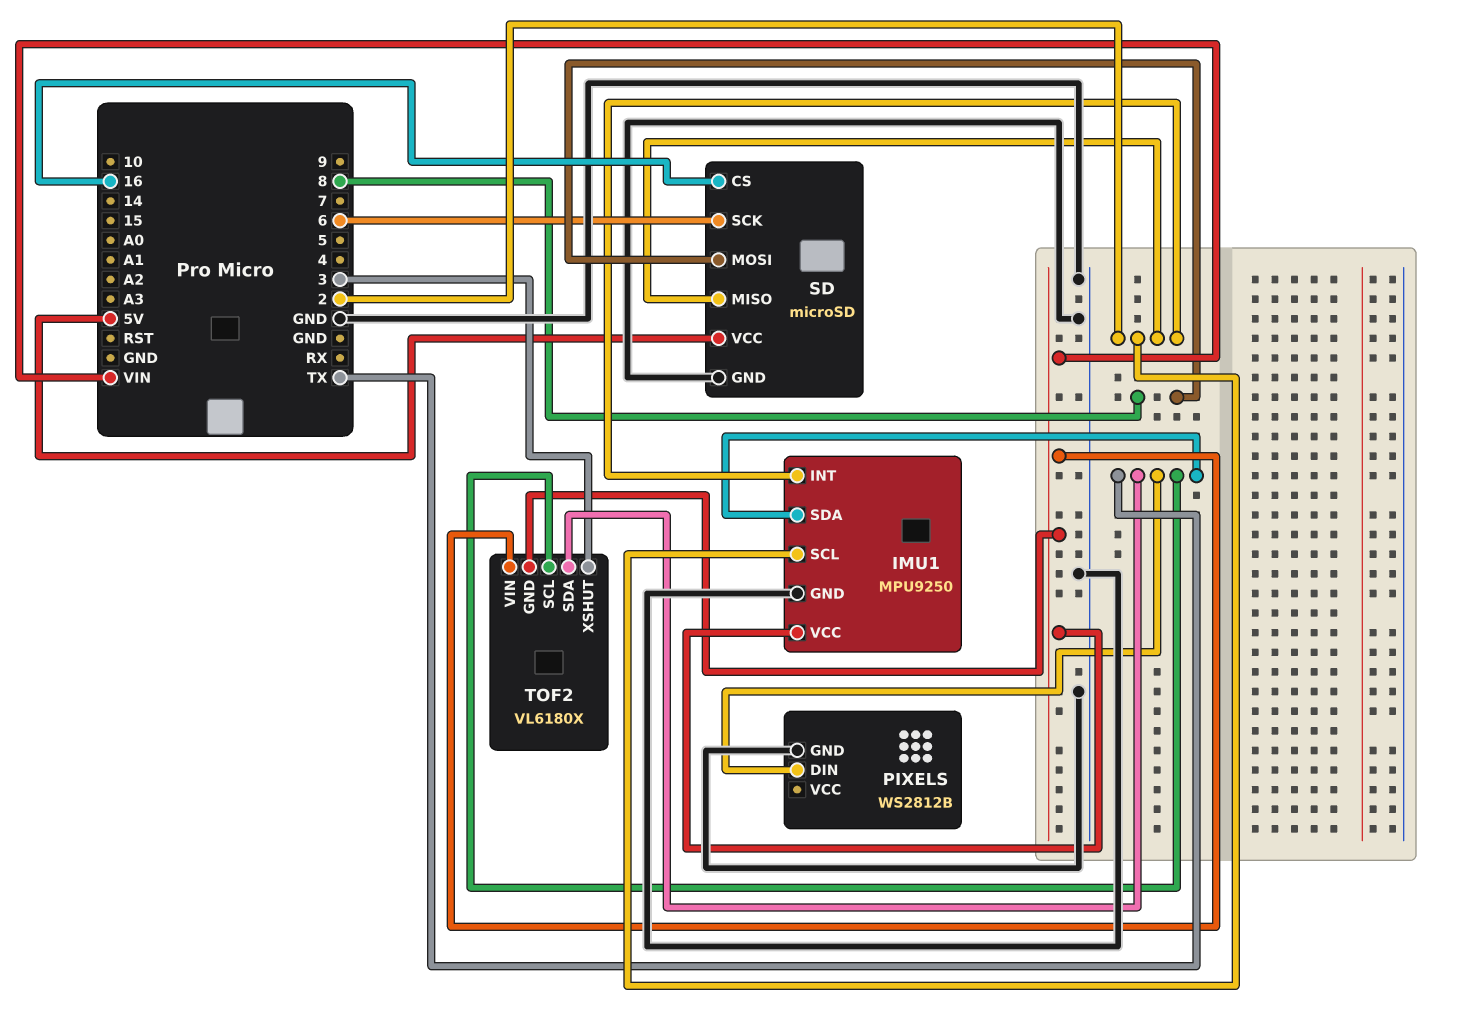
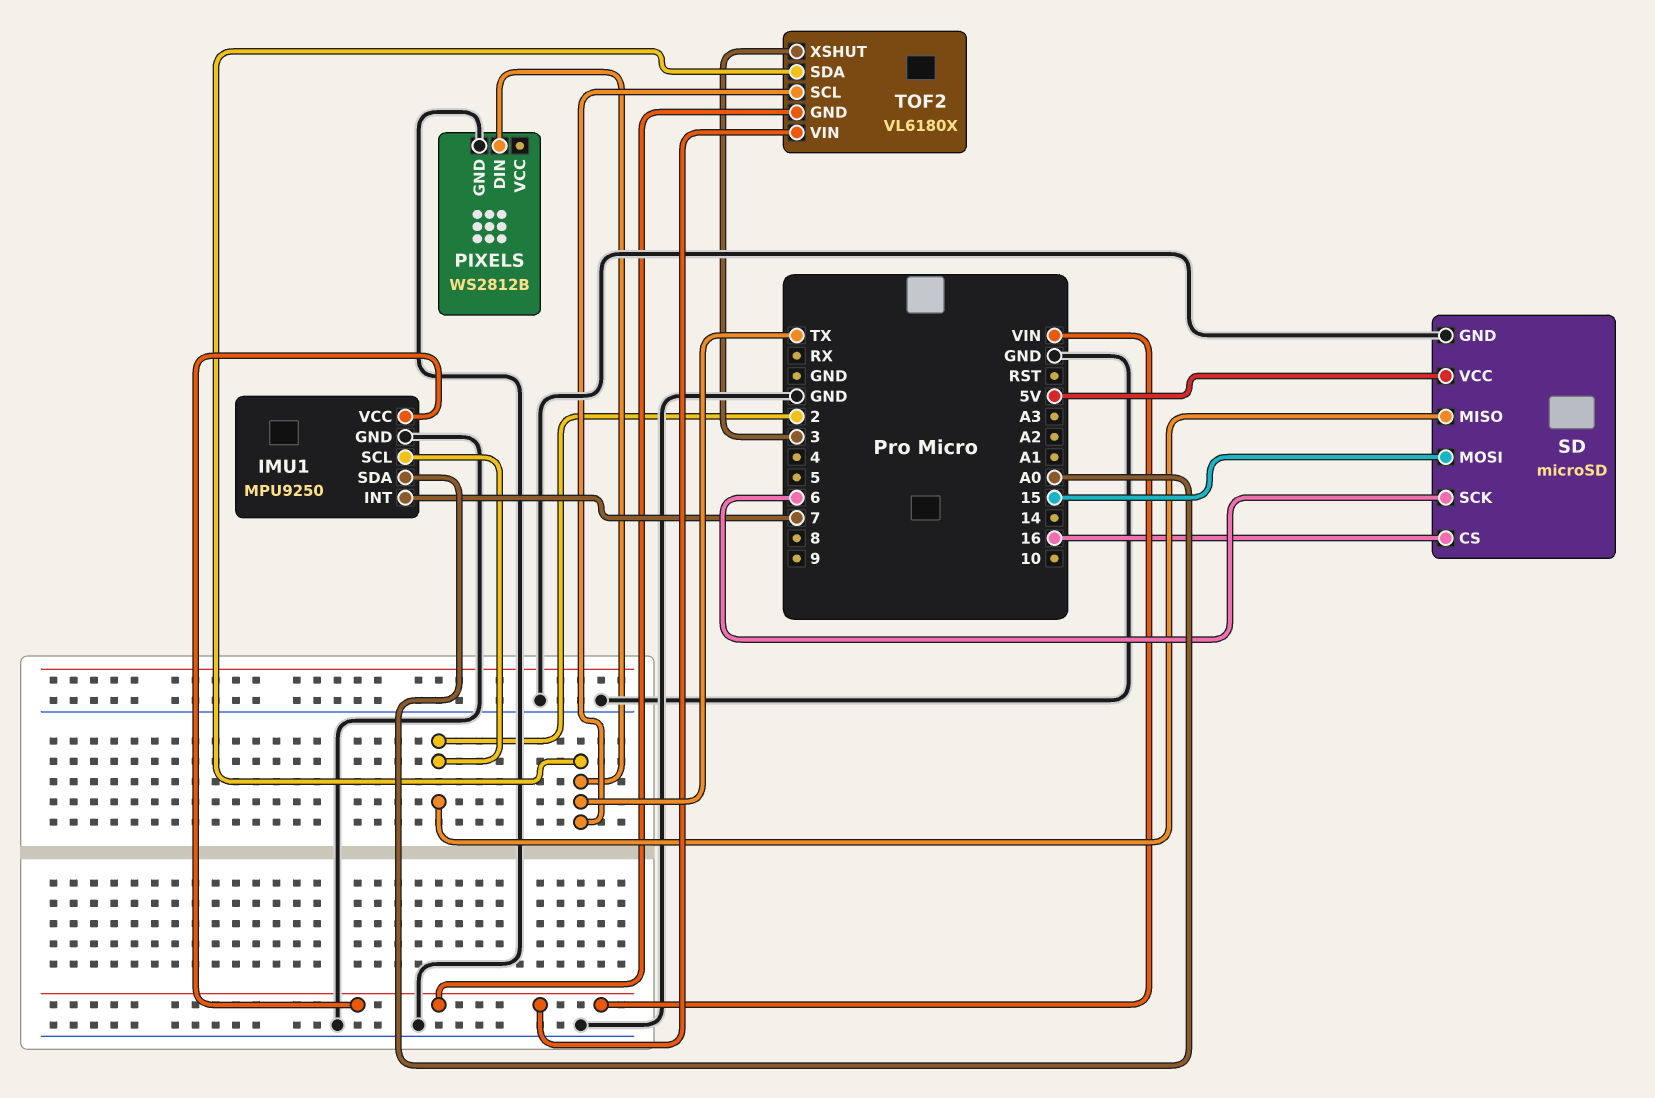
IMU1 pin INT: 2 -> 7
IMU1 pin SDA: TX -> A0
SD pin MOSI: 8 -> 15

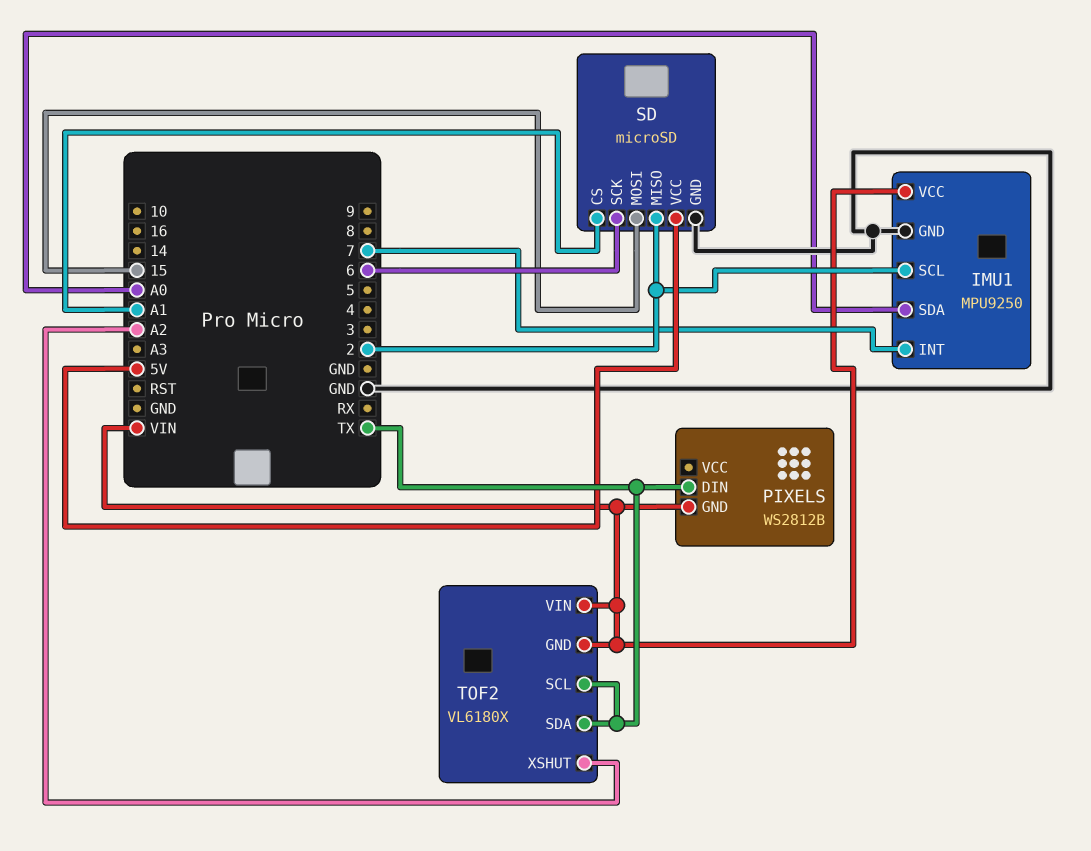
PIXELS pin GND: GND -> VIN
SD pin CS: 16 -> A1
TOF2 pin XSHUT: 3 -> A2

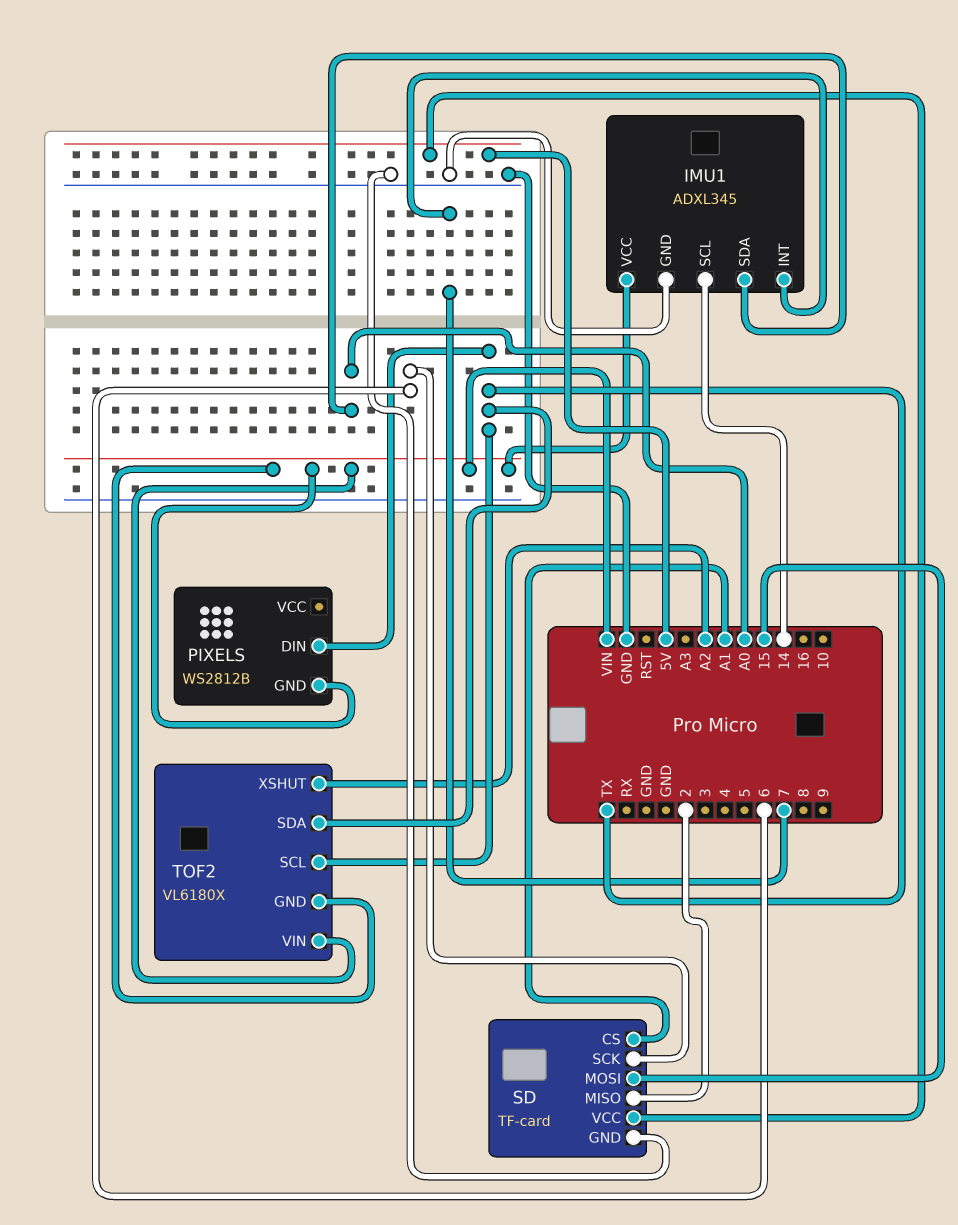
IMU1: MPU9250 -> ADXL345
IMU1 pin SCL: 2 -> 14
SD: microSD -> TF-card

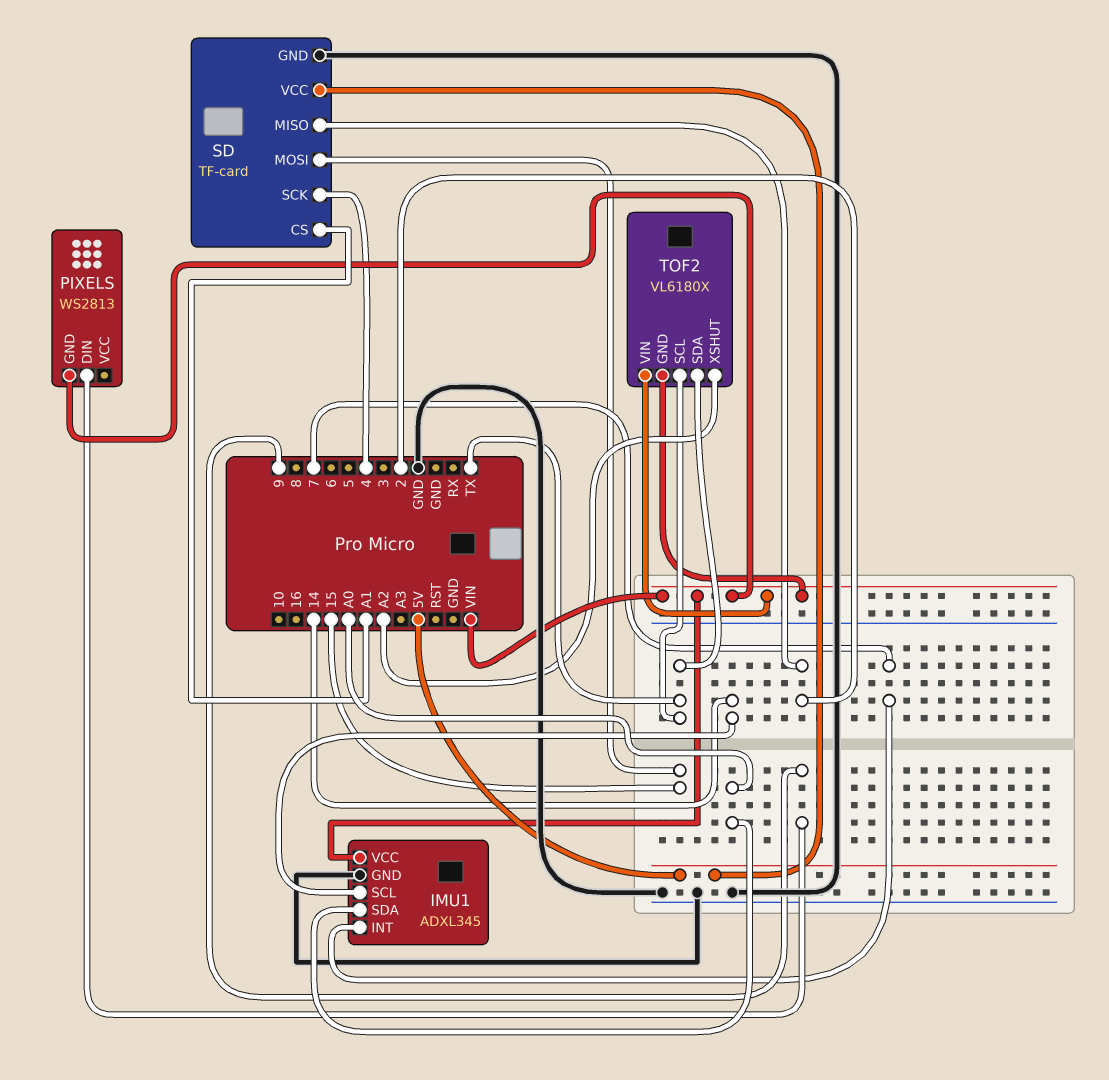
PIXELS: WS2812B -> WS2813
PIXELS pin DIN: TX -> 9
SD pin SCK: 6 -> 4

